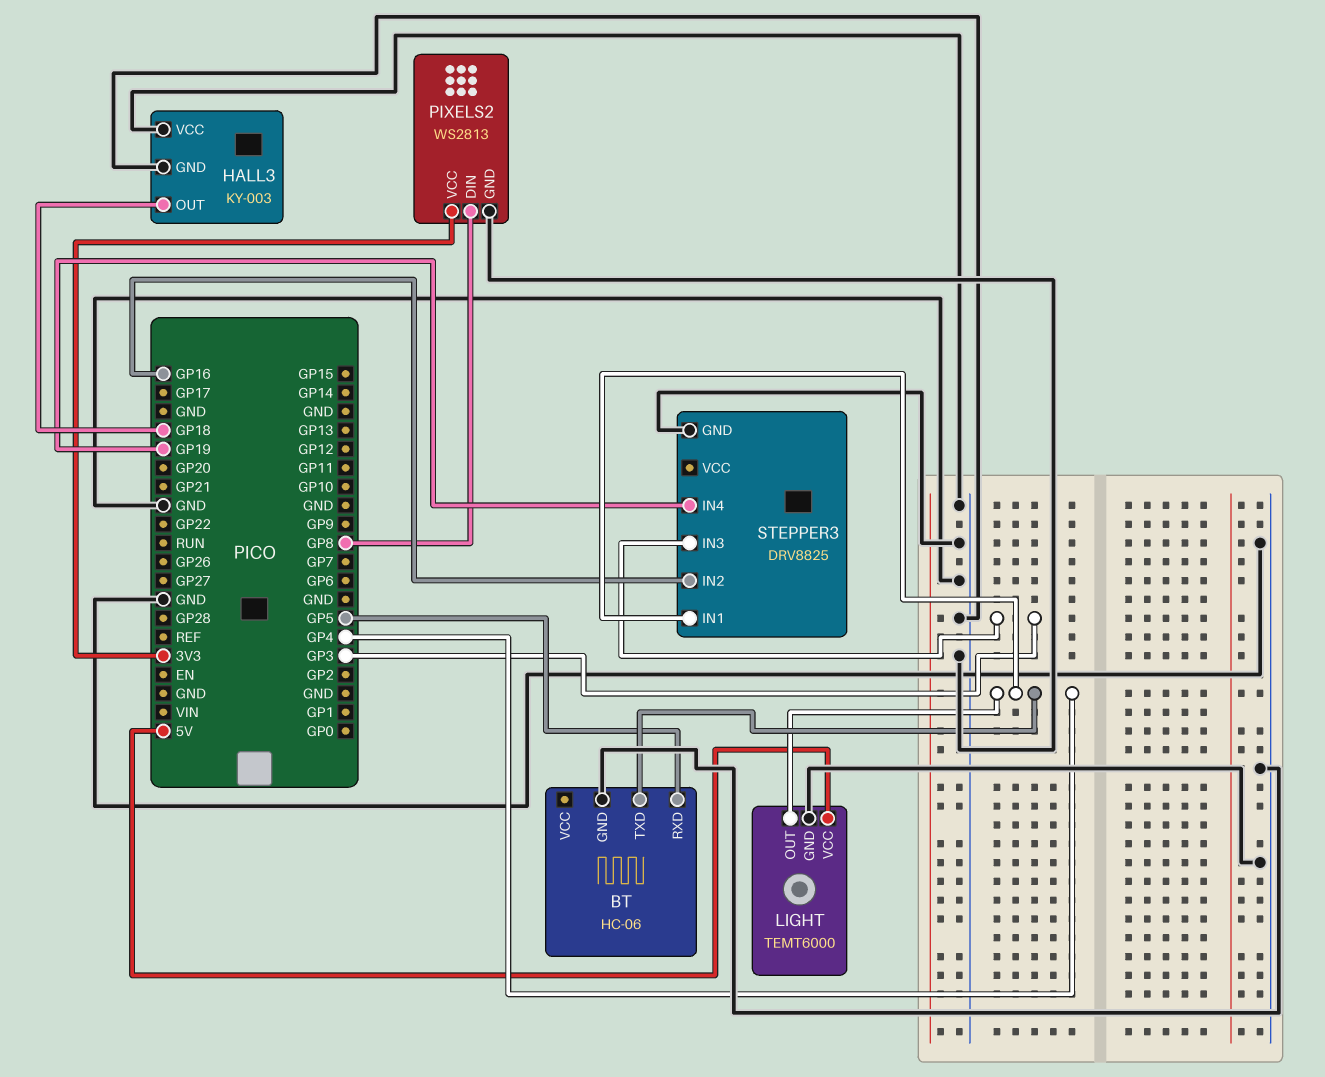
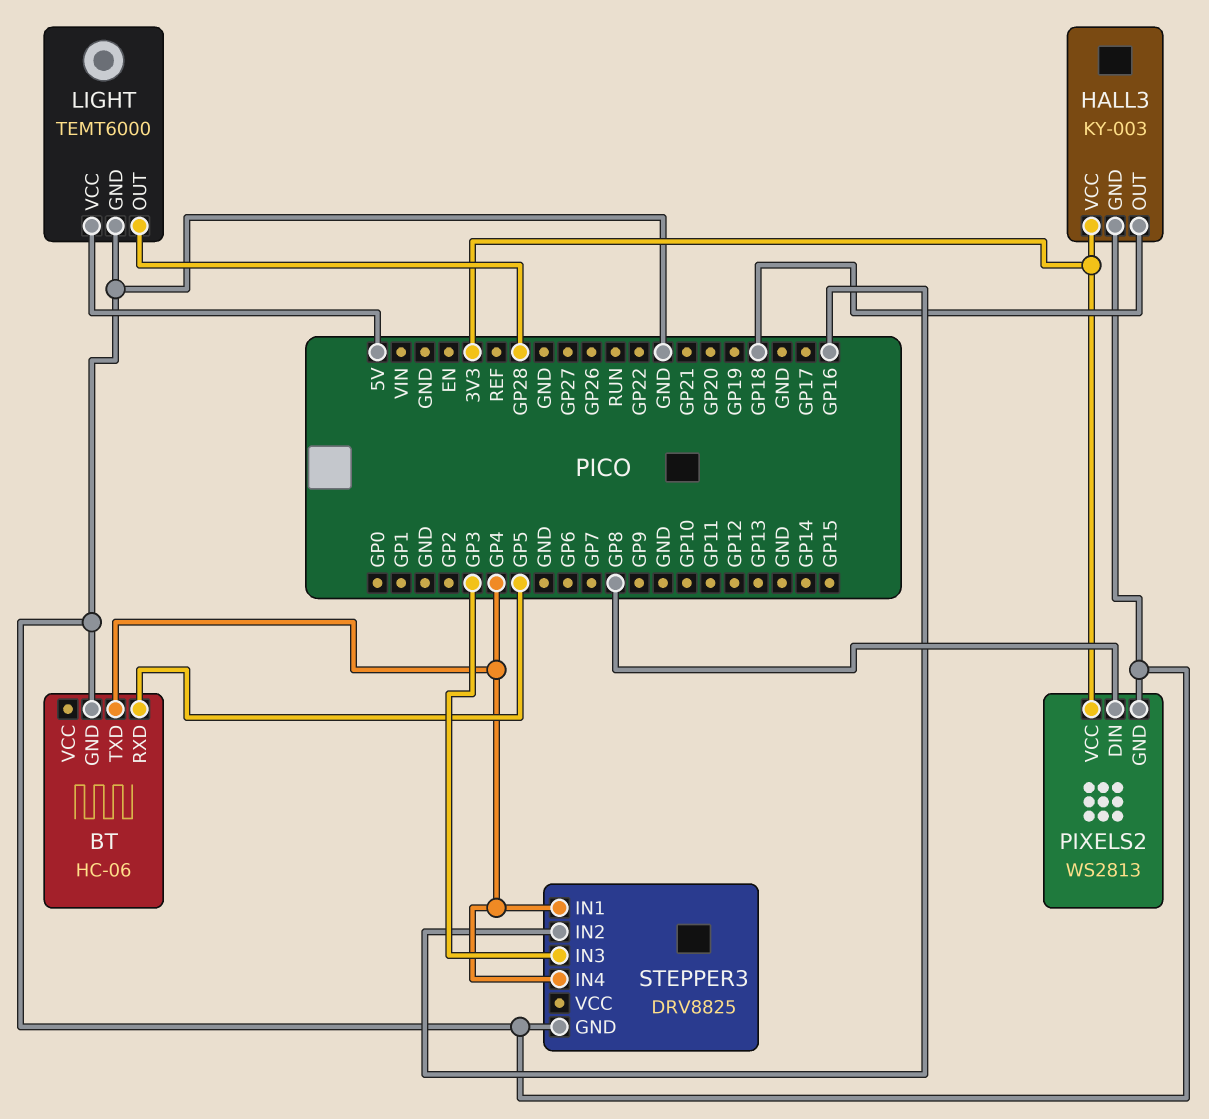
HALL3 pin VCC: GND -> 3V3
LIGHT pin OUT: GP4 -> GP28
STEPPER3 pin IN4: GP19 -> GP4

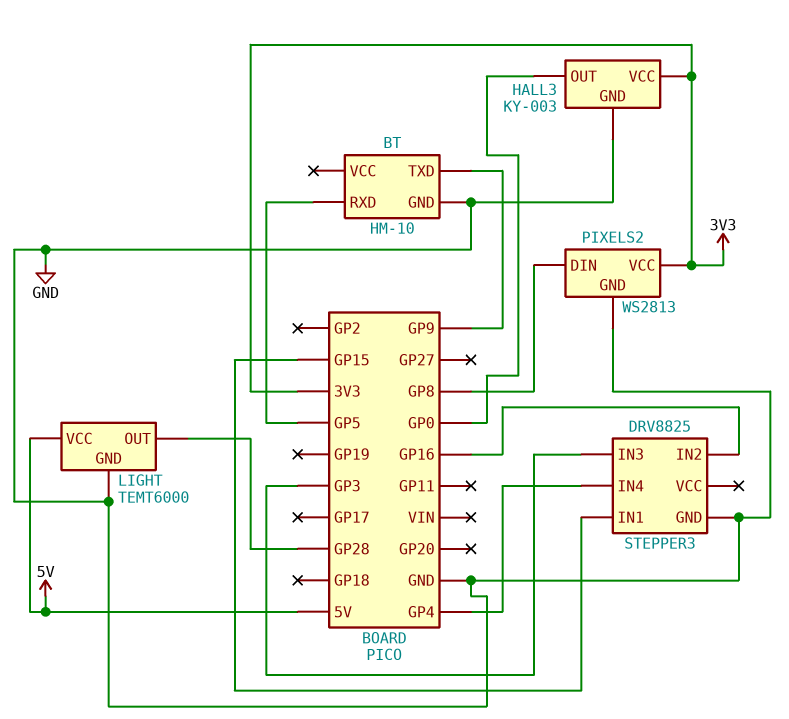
BT: HC-06 -> HM-10
BT pin TXD: GP4 -> GP9
HALL3 pin OUT: GP18 -> GP0
STEPPER3 pin IN1: GP4 -> GP15

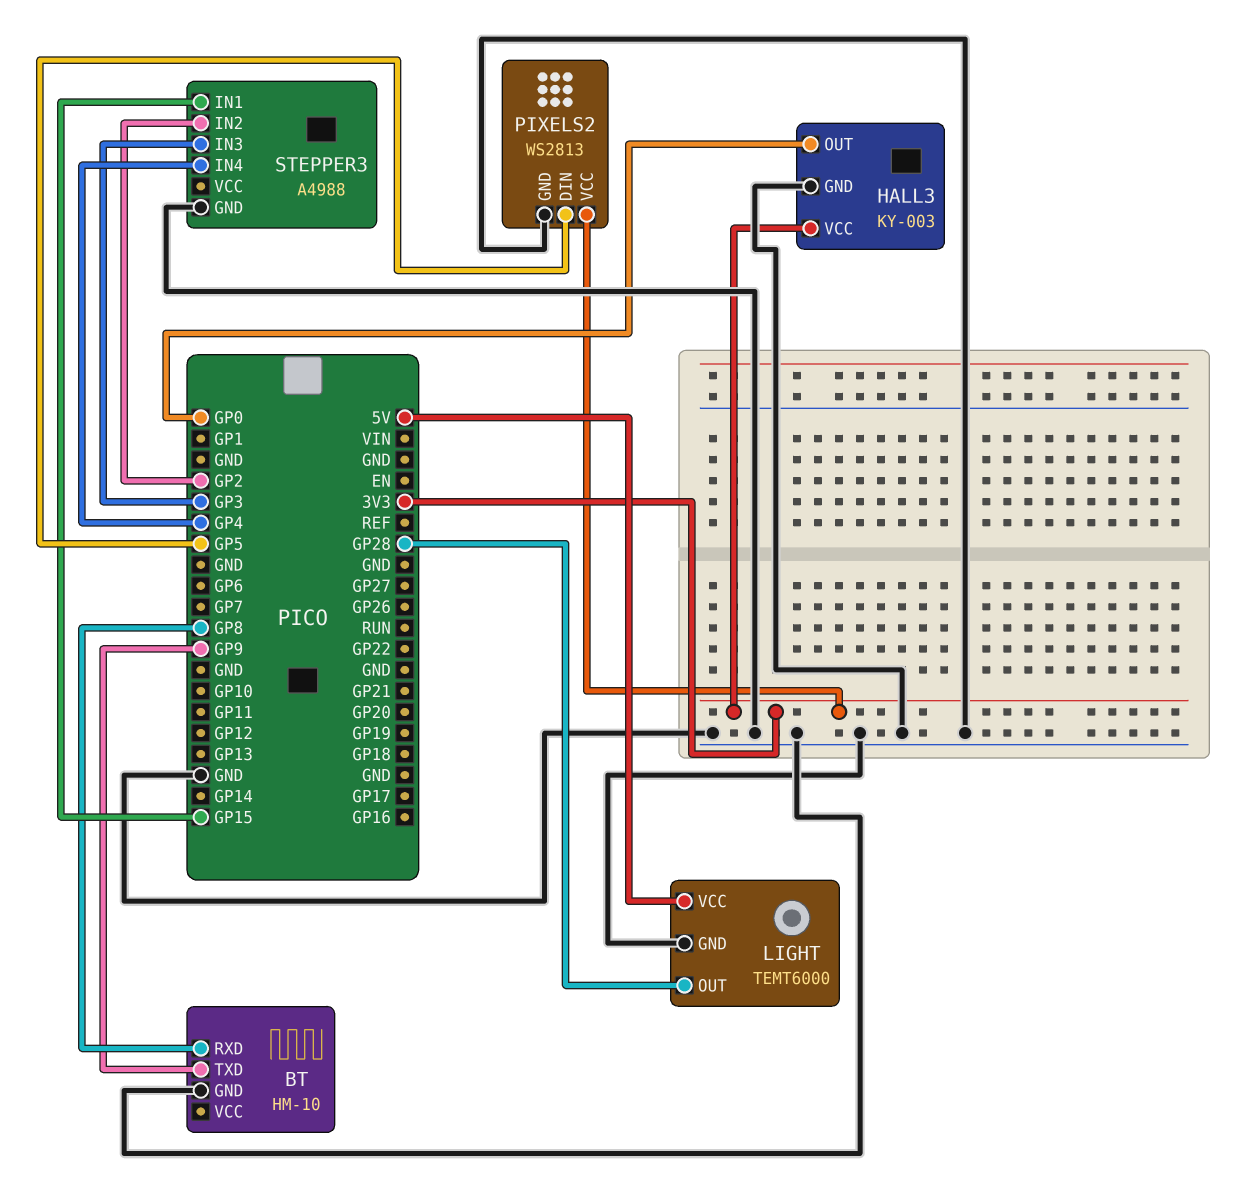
BT pin RXD: GP5 -> GP8
PIXELS2 pin DIN: GP8 -> GP5
STEPPER3: DRV8825 -> A4988
STEPPER3 pin IN2: GP16 -> GP2

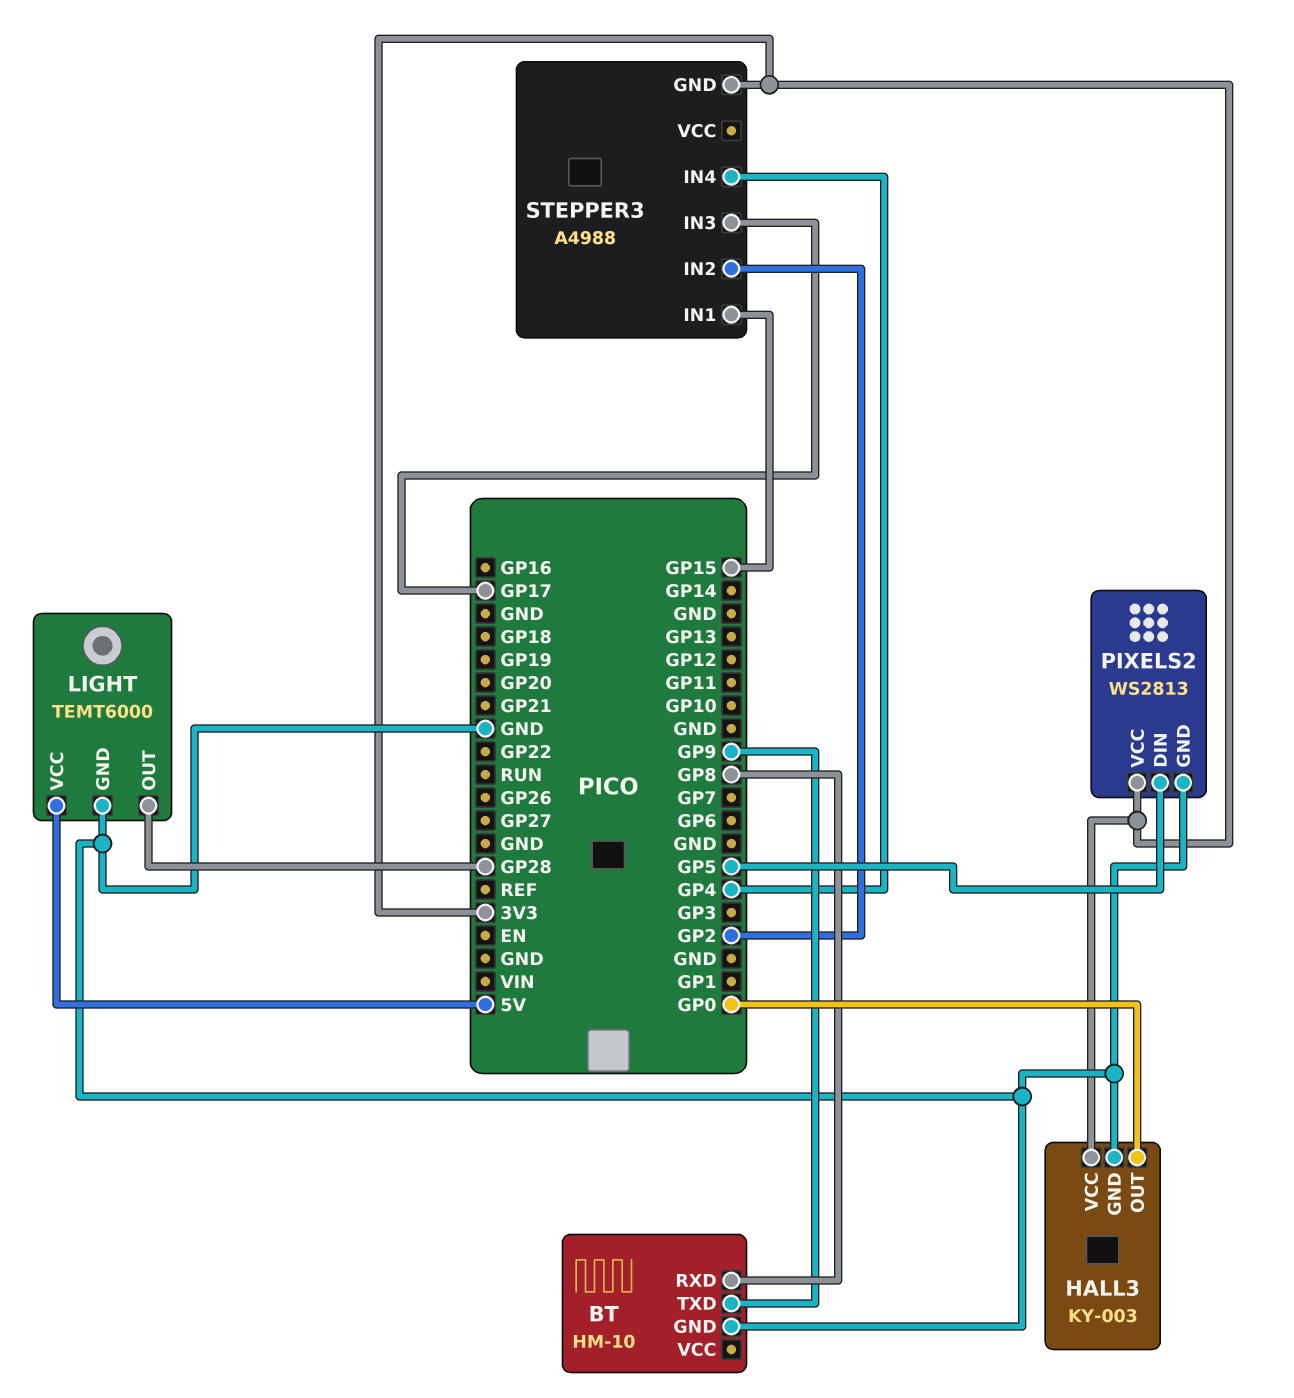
STEPPER3 pin GND: GND -> 3V3
STEPPER3 pin IN3: GP3 -> GP17

